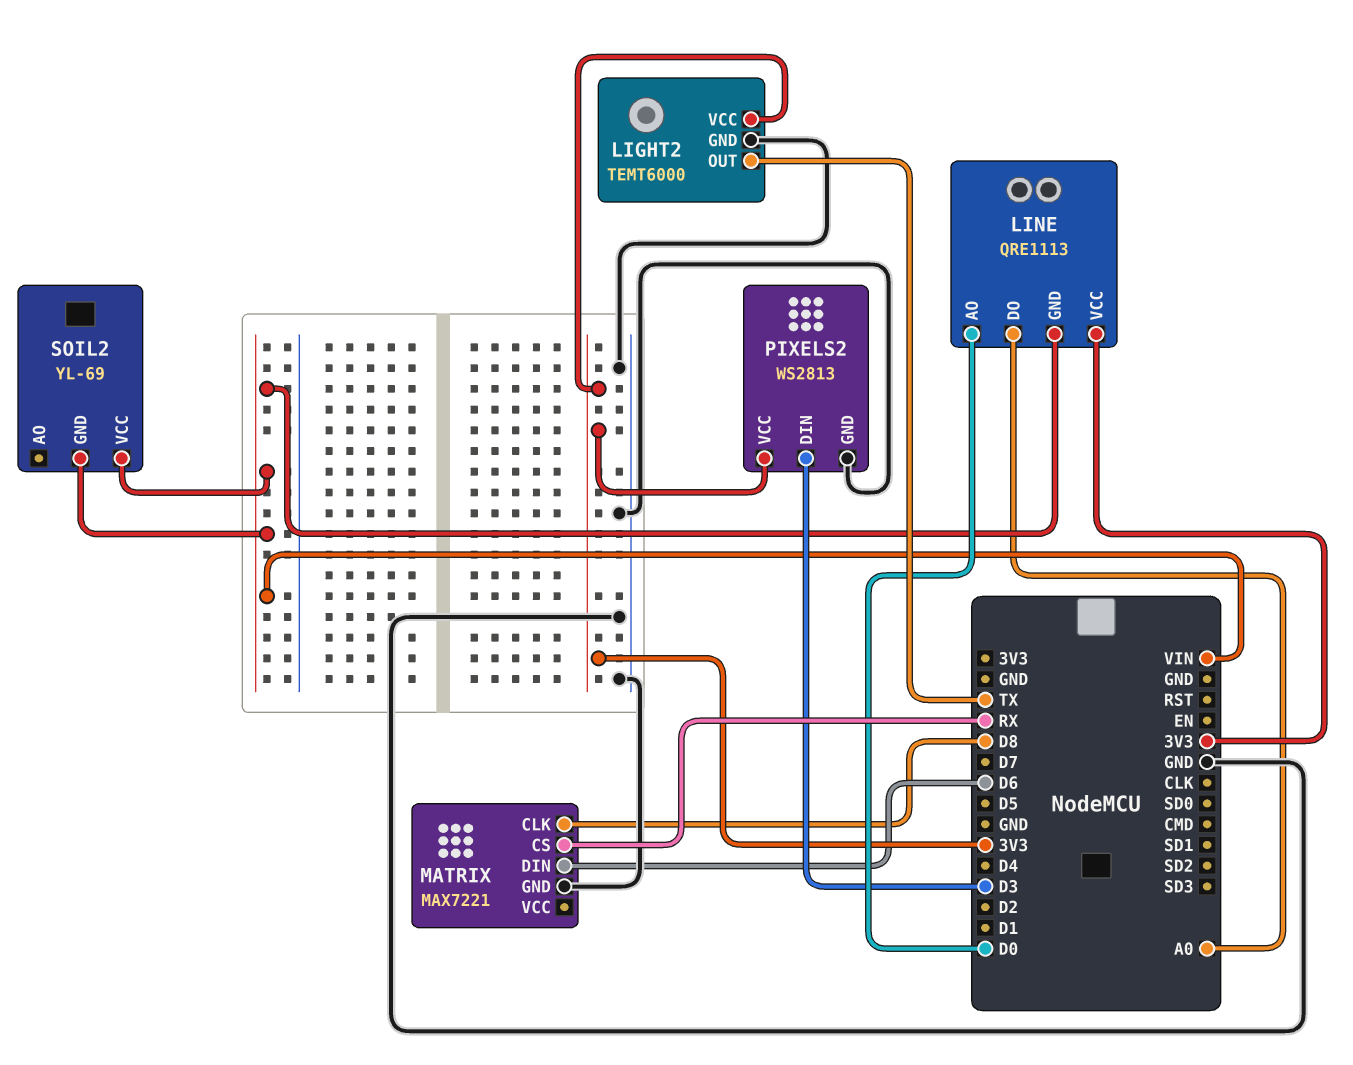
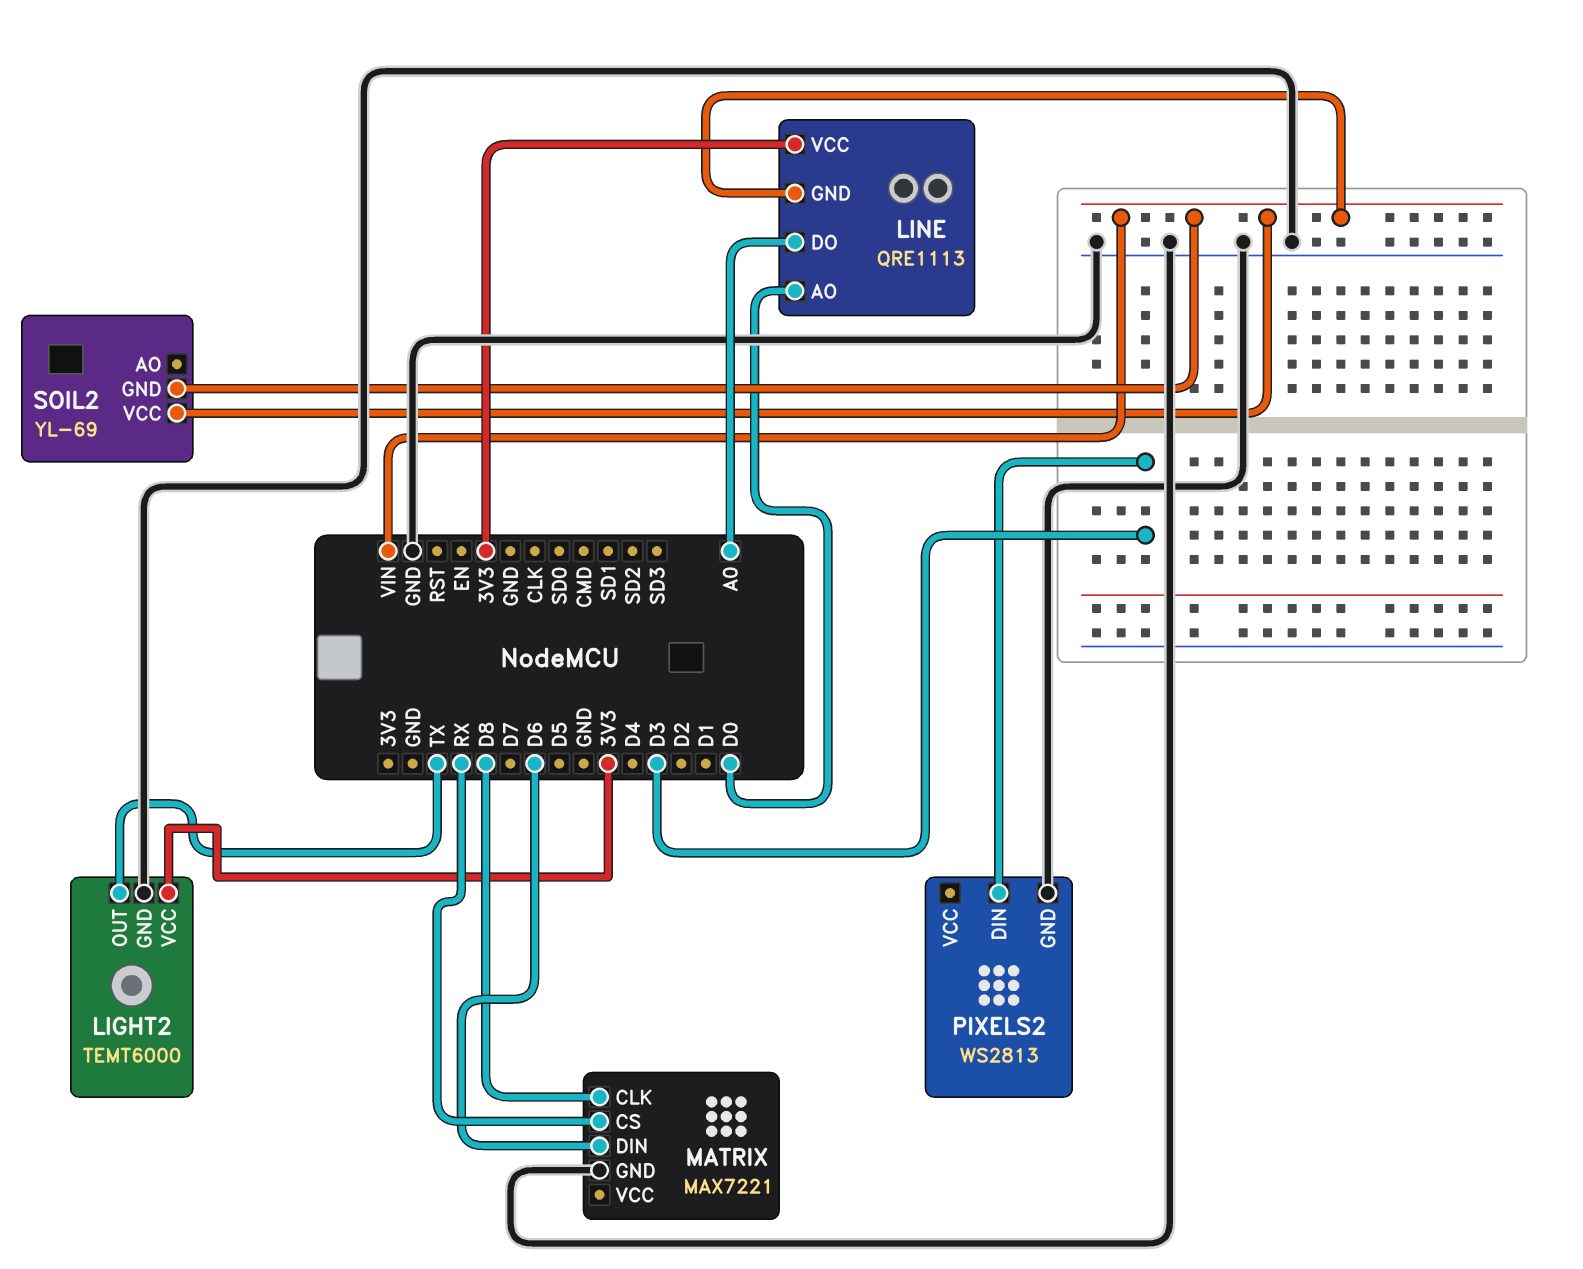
PIXELS2 pin VCC: 3V3 -> none

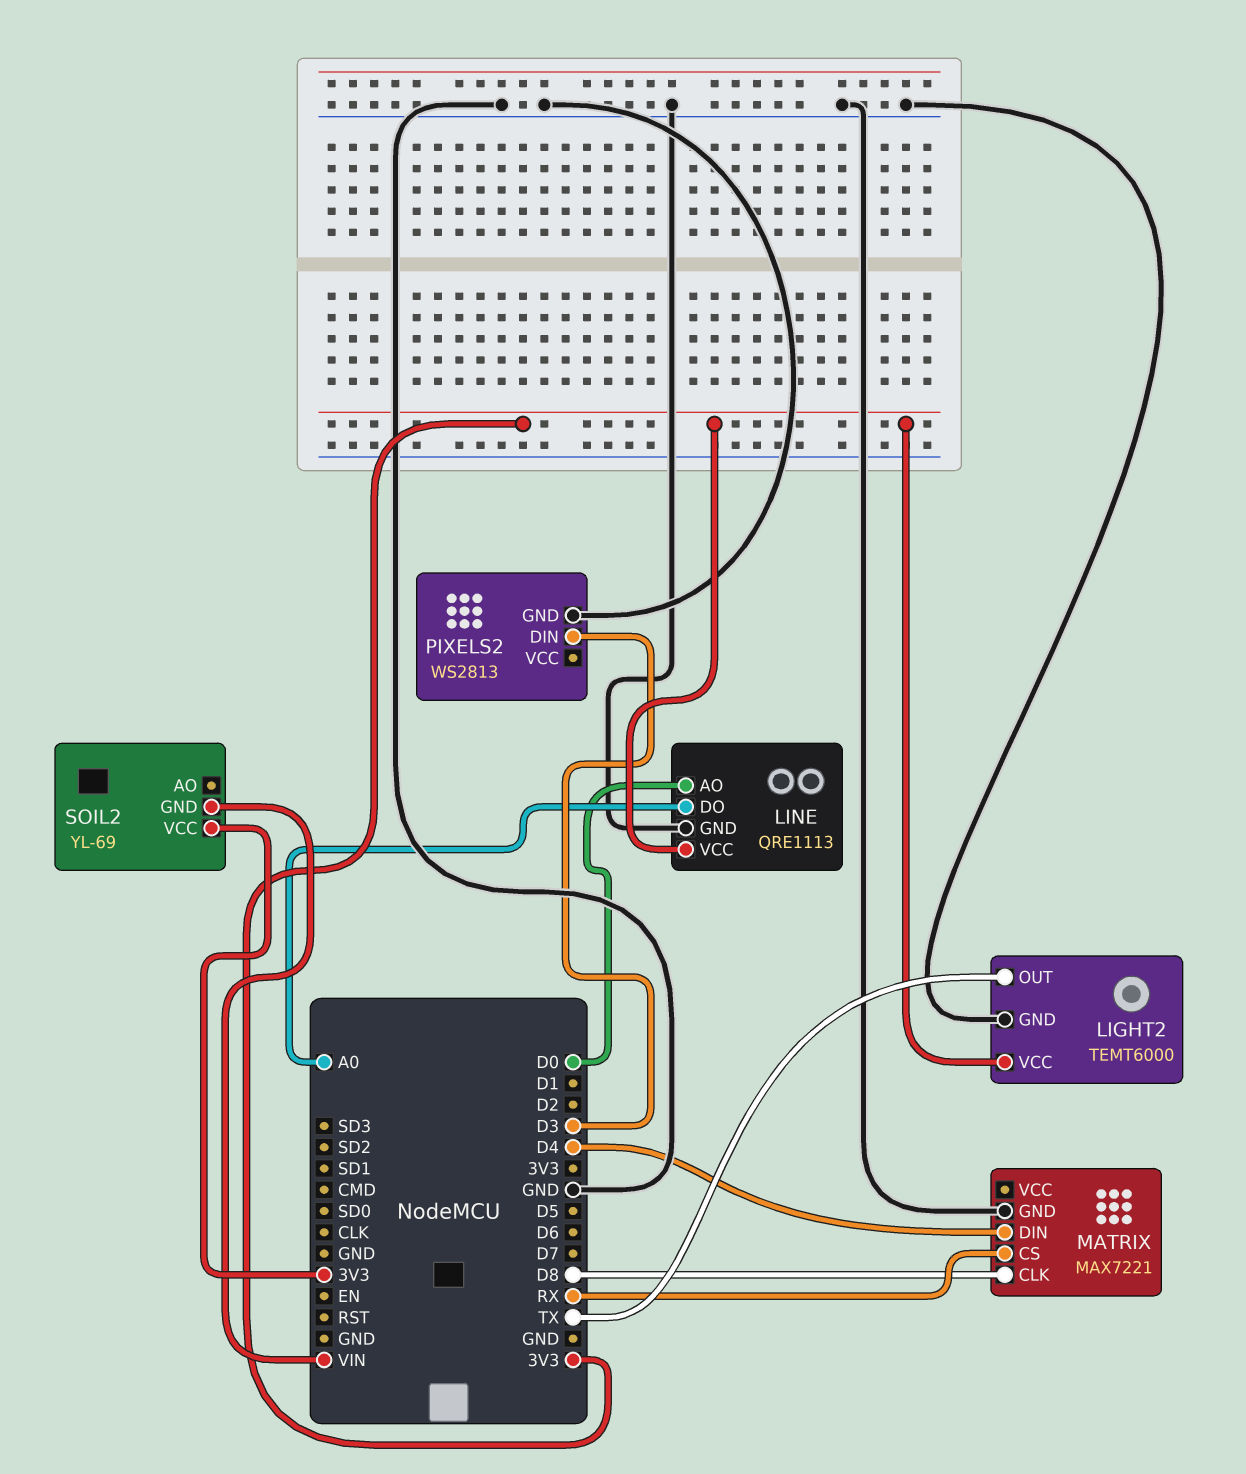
LINE pin GND: VIN -> GND
MATRIX pin DIN: D6 -> D4
SOIL2 pin VCC: VIN -> 3V3

